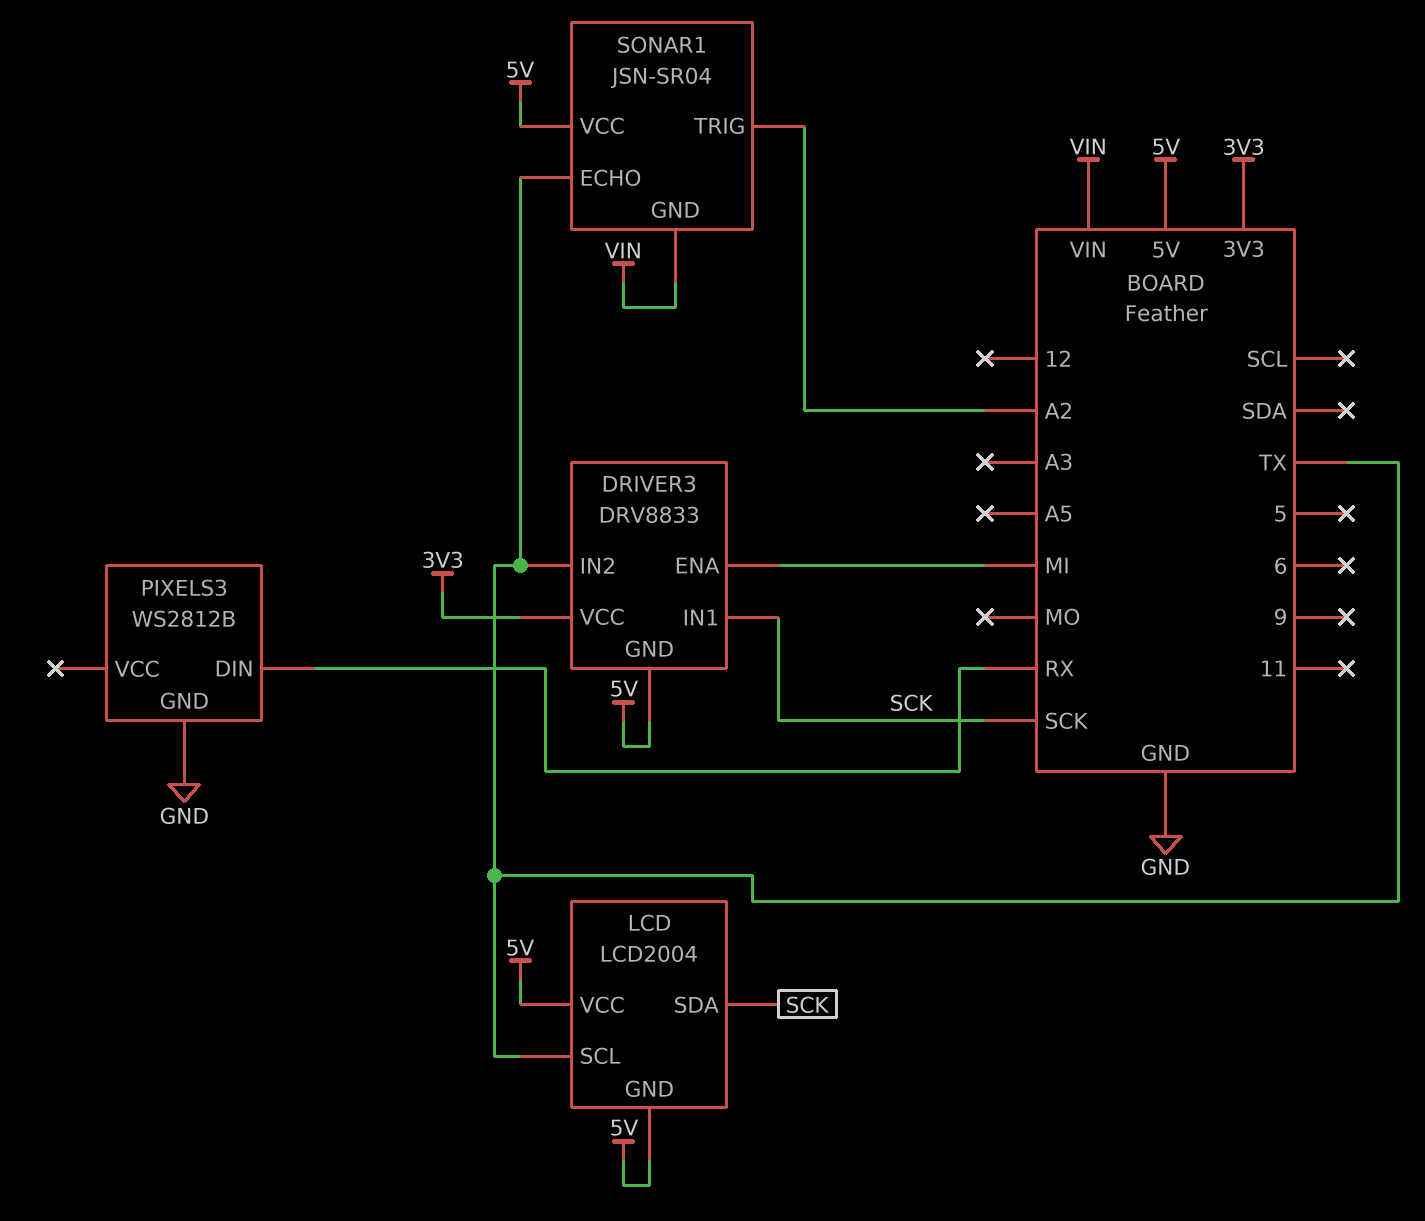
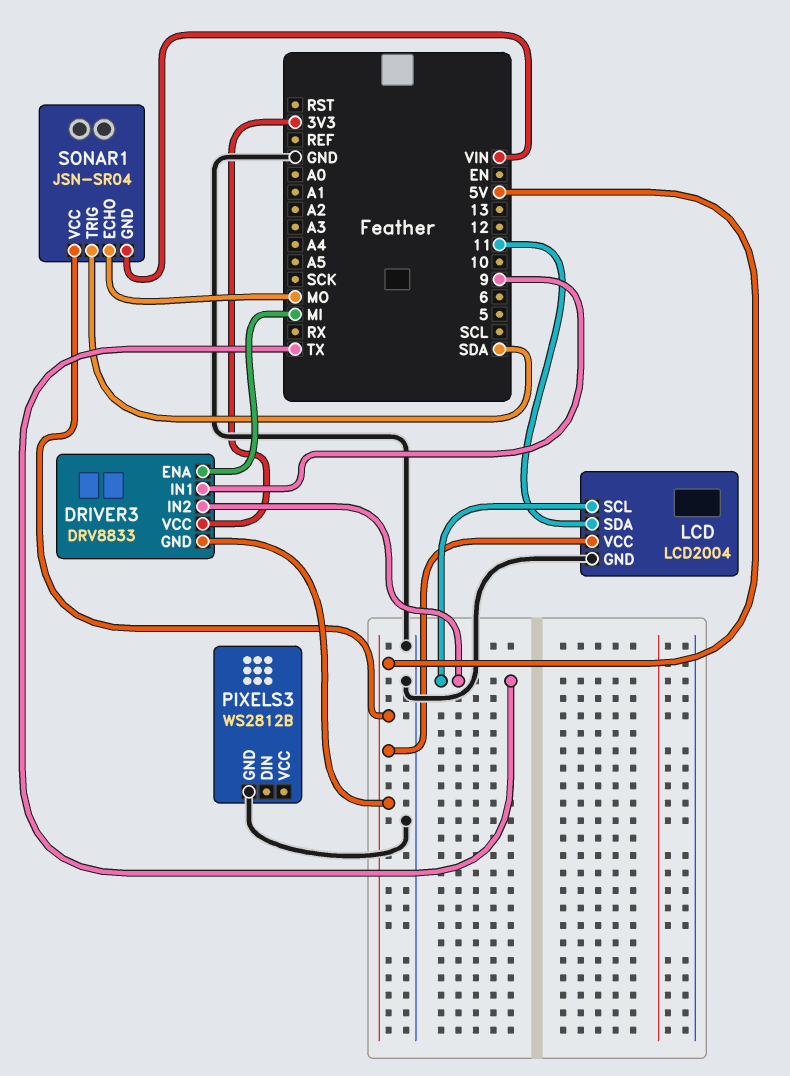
DRIVER3 pin IN1: SCK -> 9
LCD pin GND: 5V -> GND
LCD pin SDA: SCK -> 11
PIXELS3 pin DIN: RX -> none
SONAR1 pin ECHO: TX -> MO
SONAR1 pin TRIG: A2 -> SDA

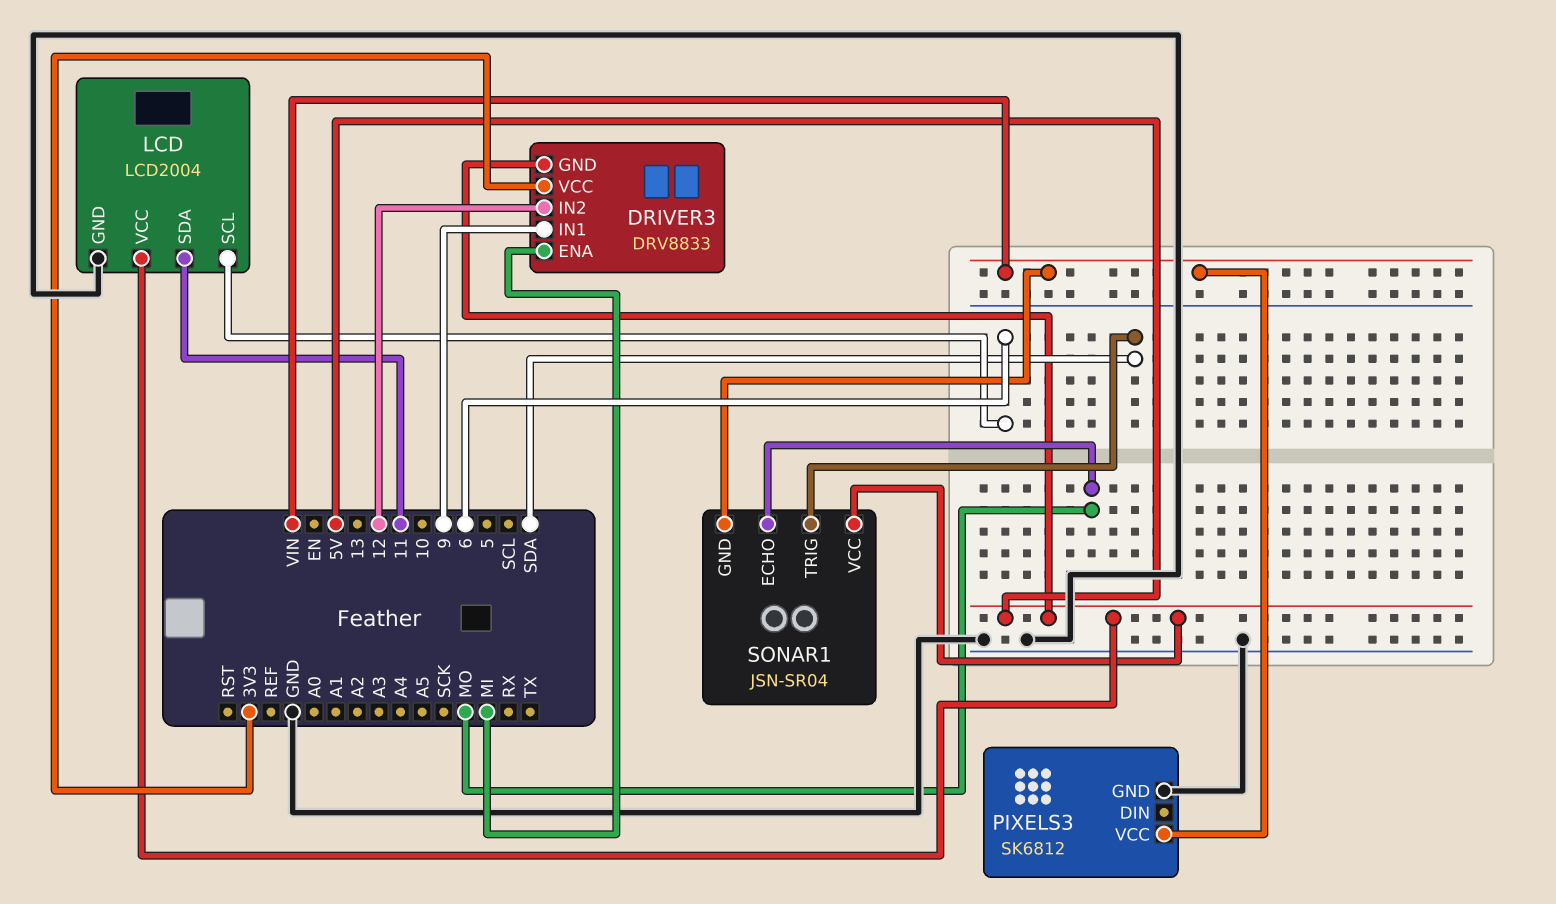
DRIVER3 pin IN2: TX -> 12
LCD pin SCL: TX -> 6
PIXELS3: WS2812B -> SK6812
PIXELS3 pin VCC: none -> VIN

